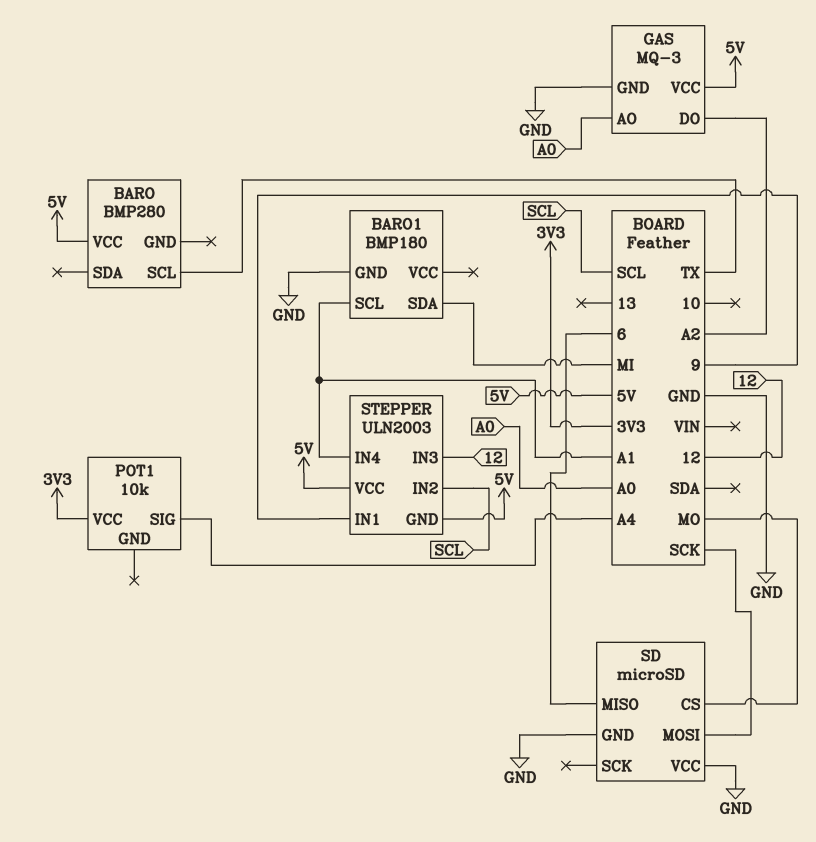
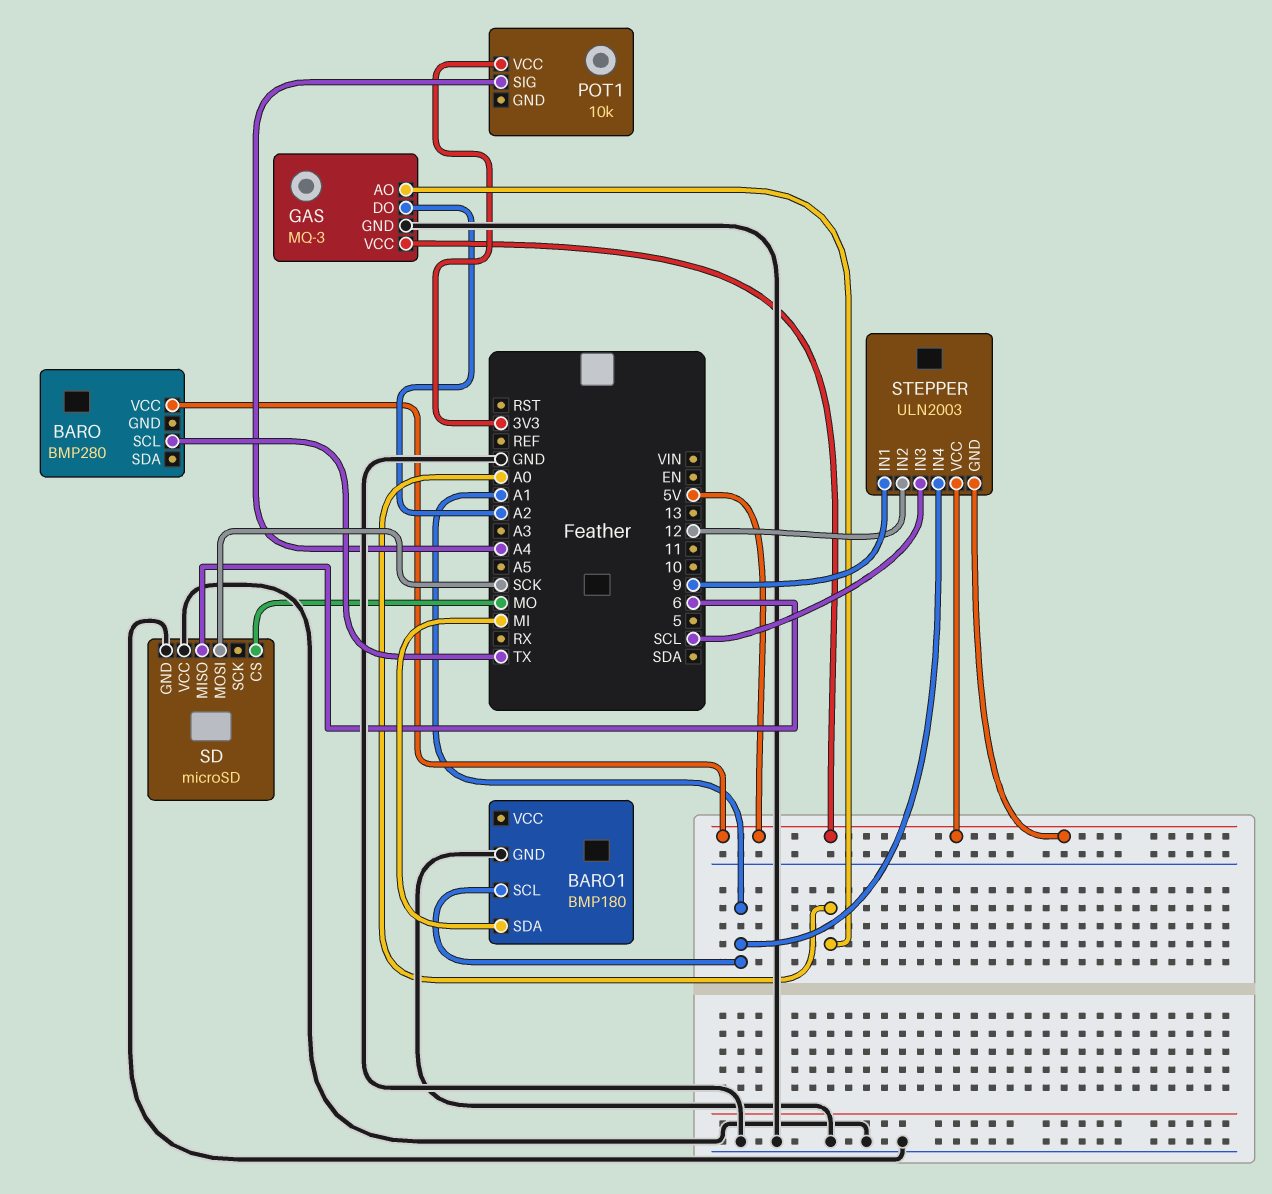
STEPPER pin IN2: SCL -> 12
STEPPER pin IN3: 12 -> SCL

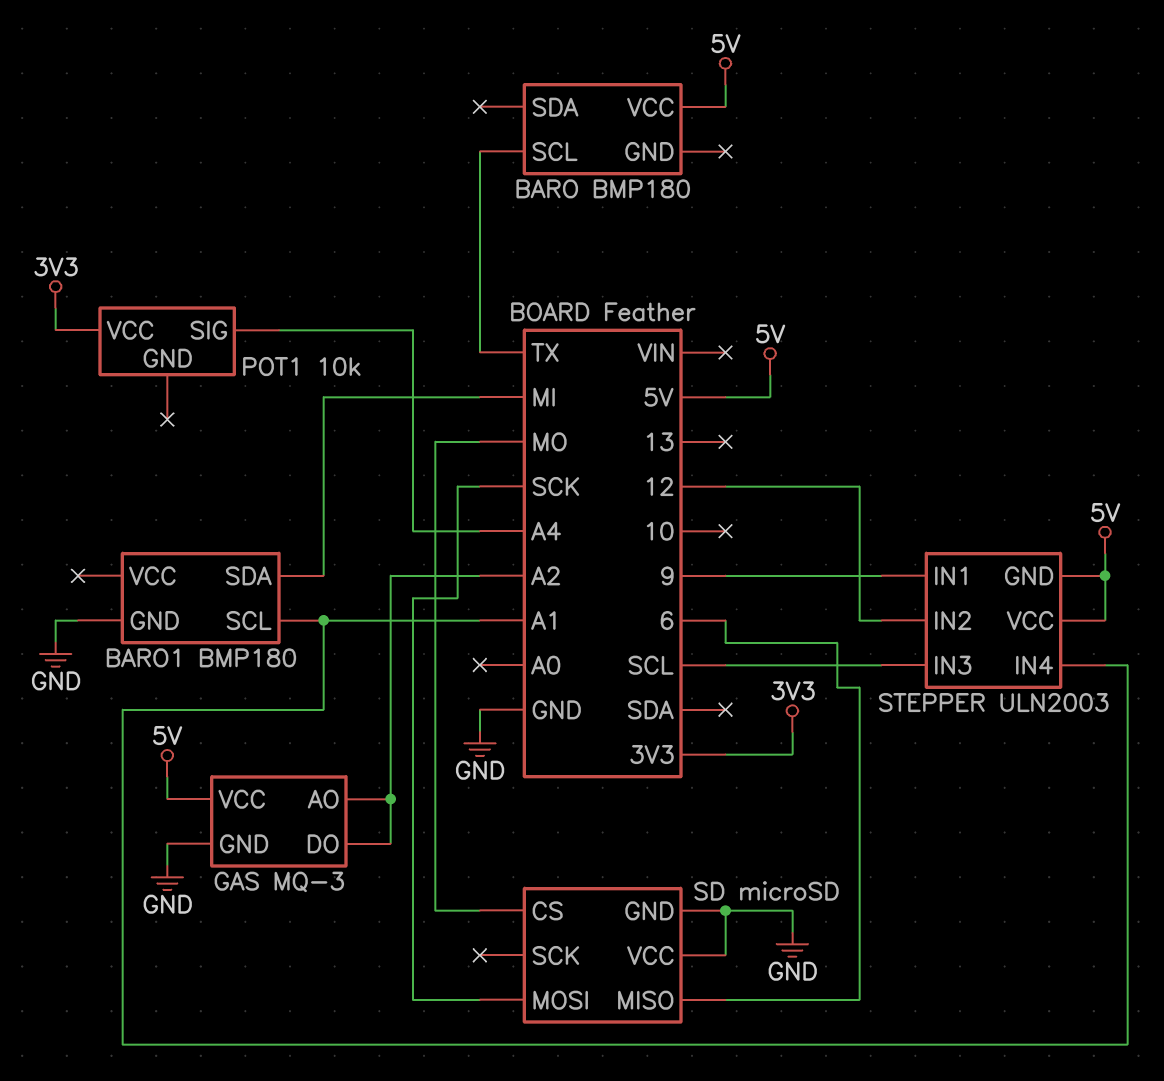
BARO: BMP280 -> BMP180
GAS pin AO: A0 -> A2

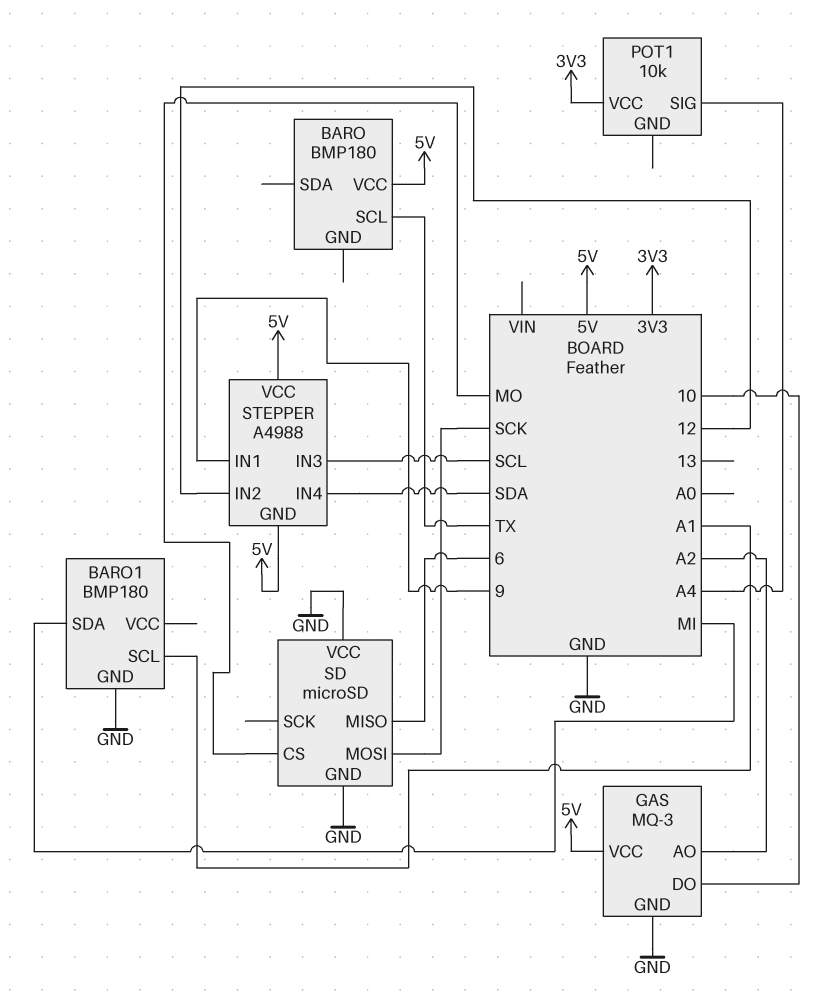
GAS pin DO: A2 -> 10
STEPPER: ULN2003 -> A4988
STEPPER pin IN4: A1 -> SDA

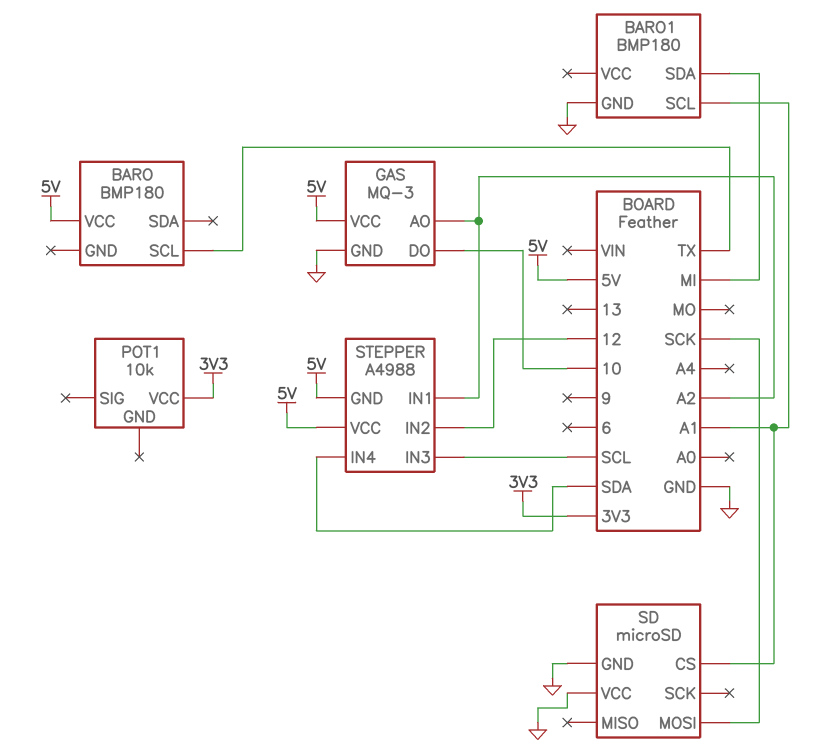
POT1 pin SIG: A4 -> none
SD pin CS: MO -> A1
SD pin MISO: 6 -> none
STEPPER pin IN1: 9 -> A2

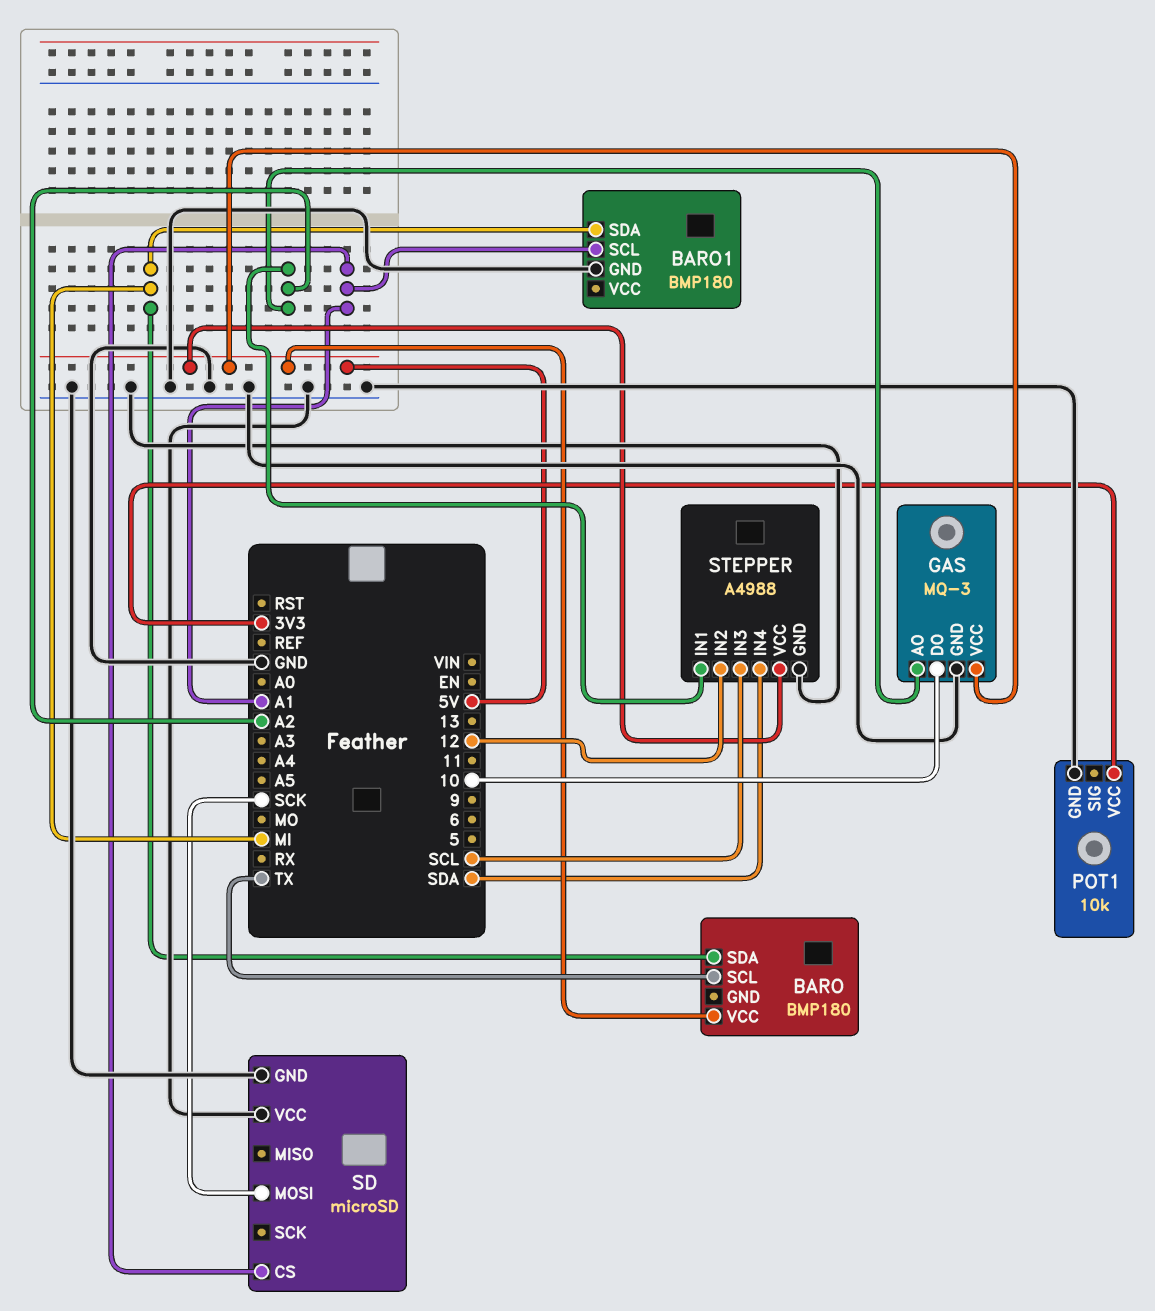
BARO pin SDA: none -> MI
POT1 pin GND: none -> GND
STEPPER pin GND: 5V -> GND

